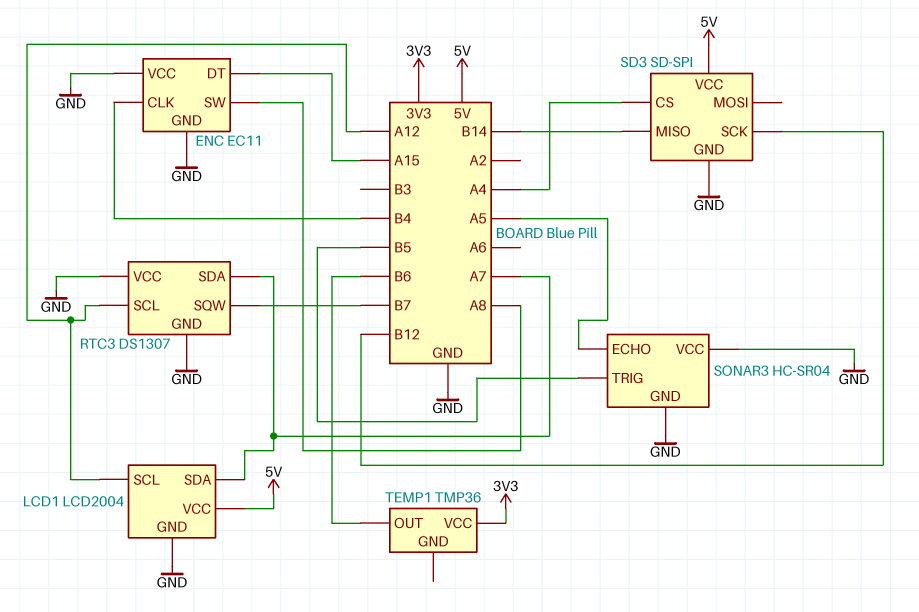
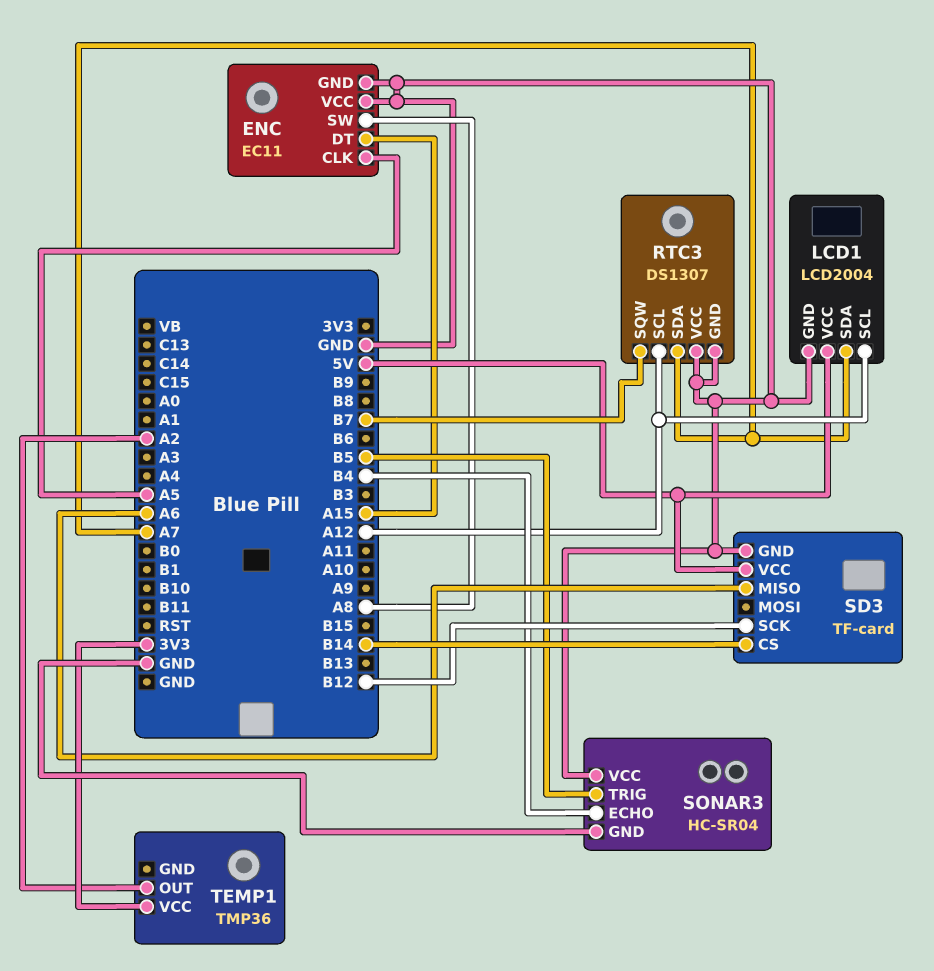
ENC pin CLK: B4 -> A5
SD3: SD-SPI -> TF-card
SD3 pin CS: A4 -> B14
SD3 pin MISO: B14 -> A6
SONAR3 pin ECHO: A5 -> B4
TEMP1 pin OUT: B6 -> A2

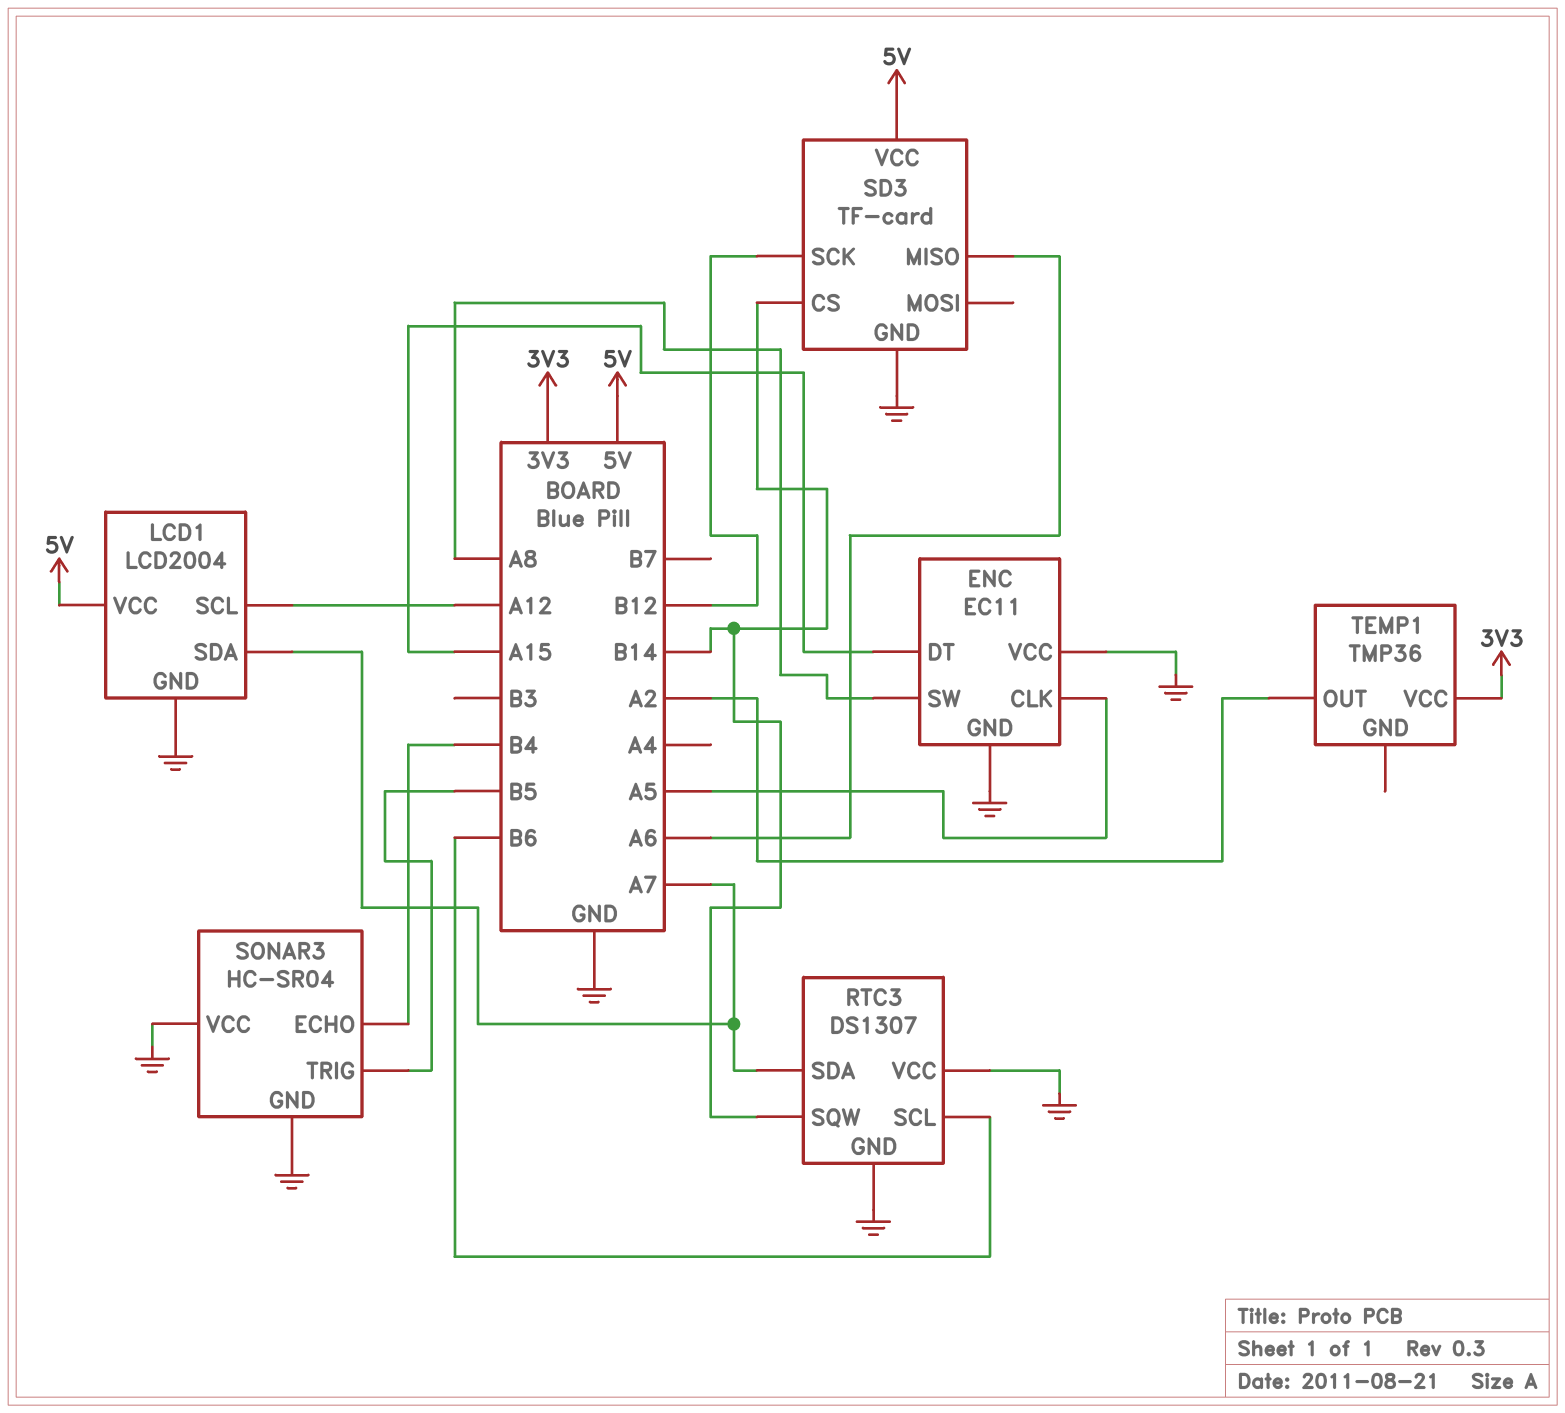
RTC3 pin SCL: A12 -> B6
RTC3 pin SQW: B7 -> B14

